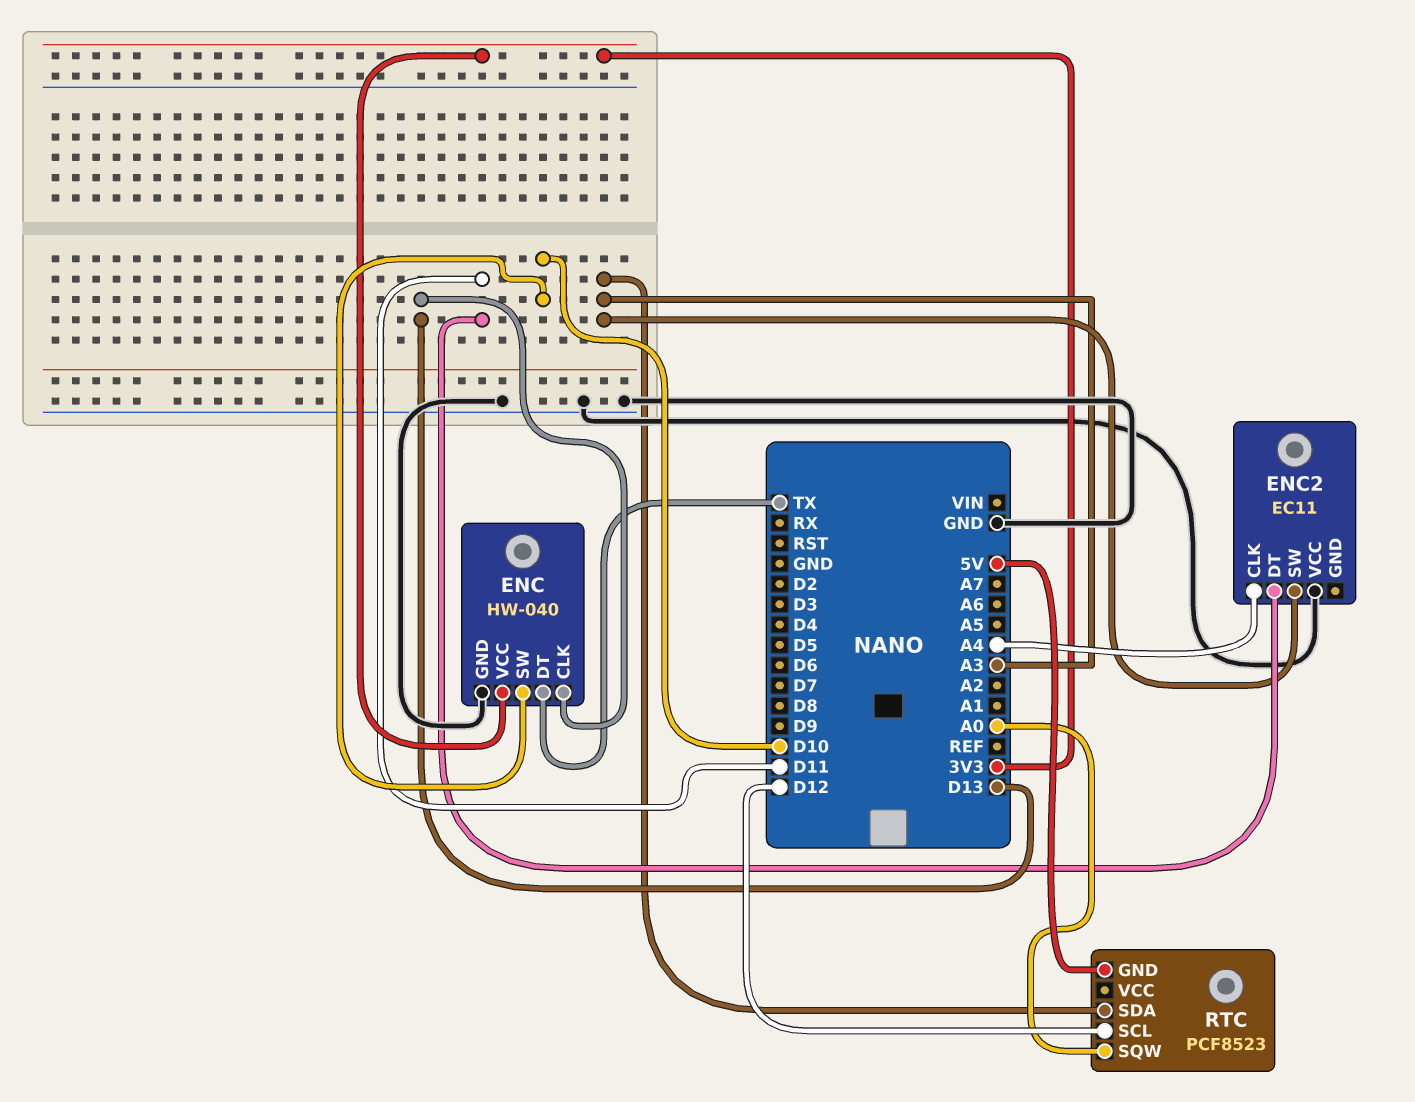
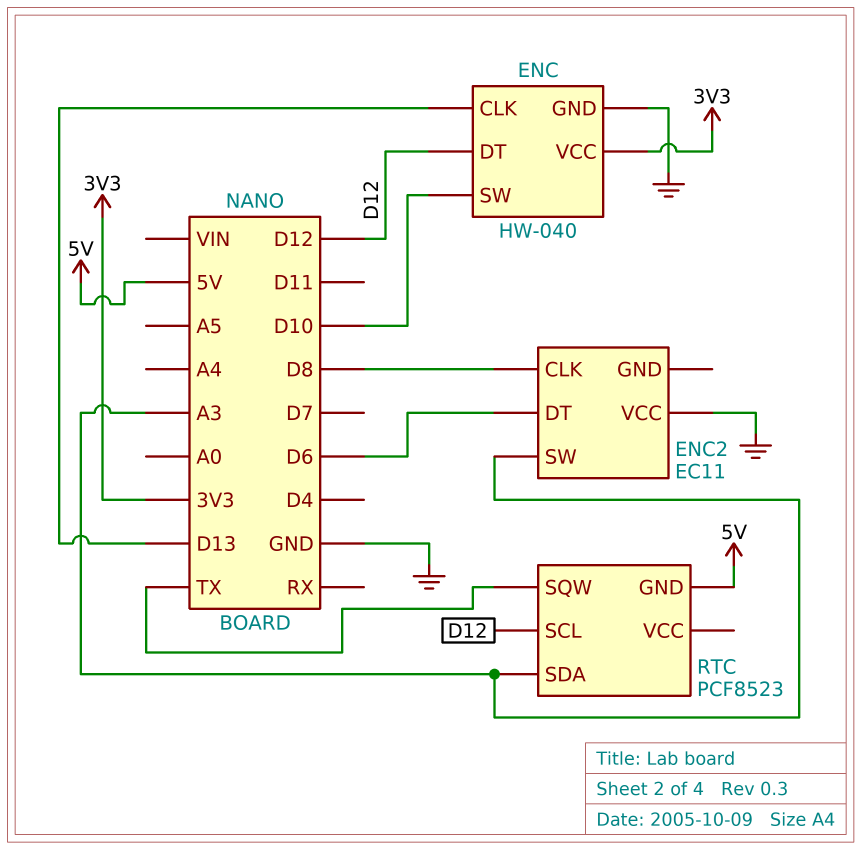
ENC pin DT: TX -> D12
ENC2 pin CLK: A4 -> D8
ENC2 pin DT: D11 -> D6
RTC pin SQW: A0 -> TX

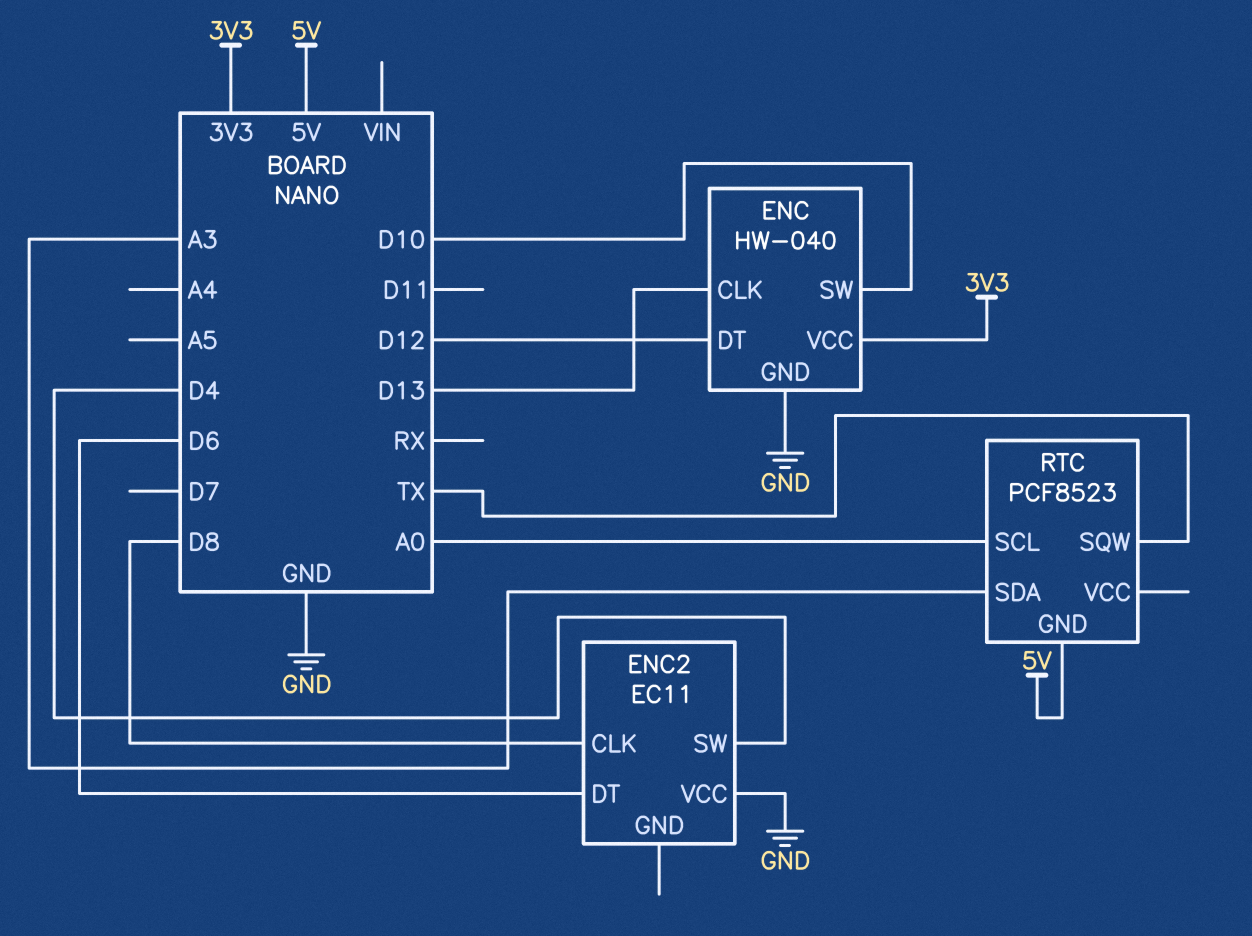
ENC2 pin SW: A3 -> D4
RTC pin SCL: D12 -> A0

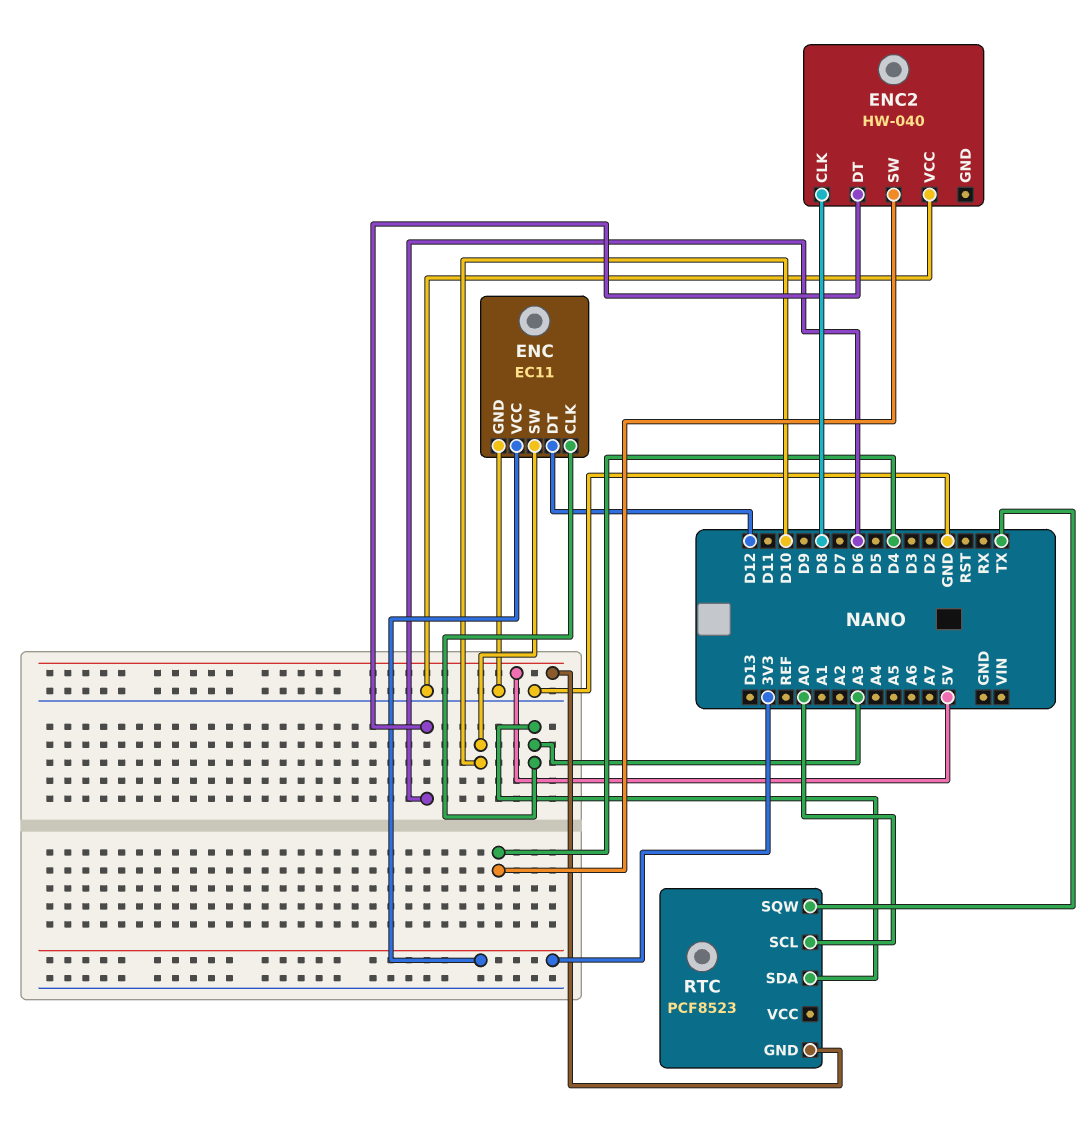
ENC: HW-040 -> EC11
ENC pin CLK: D13 -> A3
ENC2: EC11 -> HW-040

